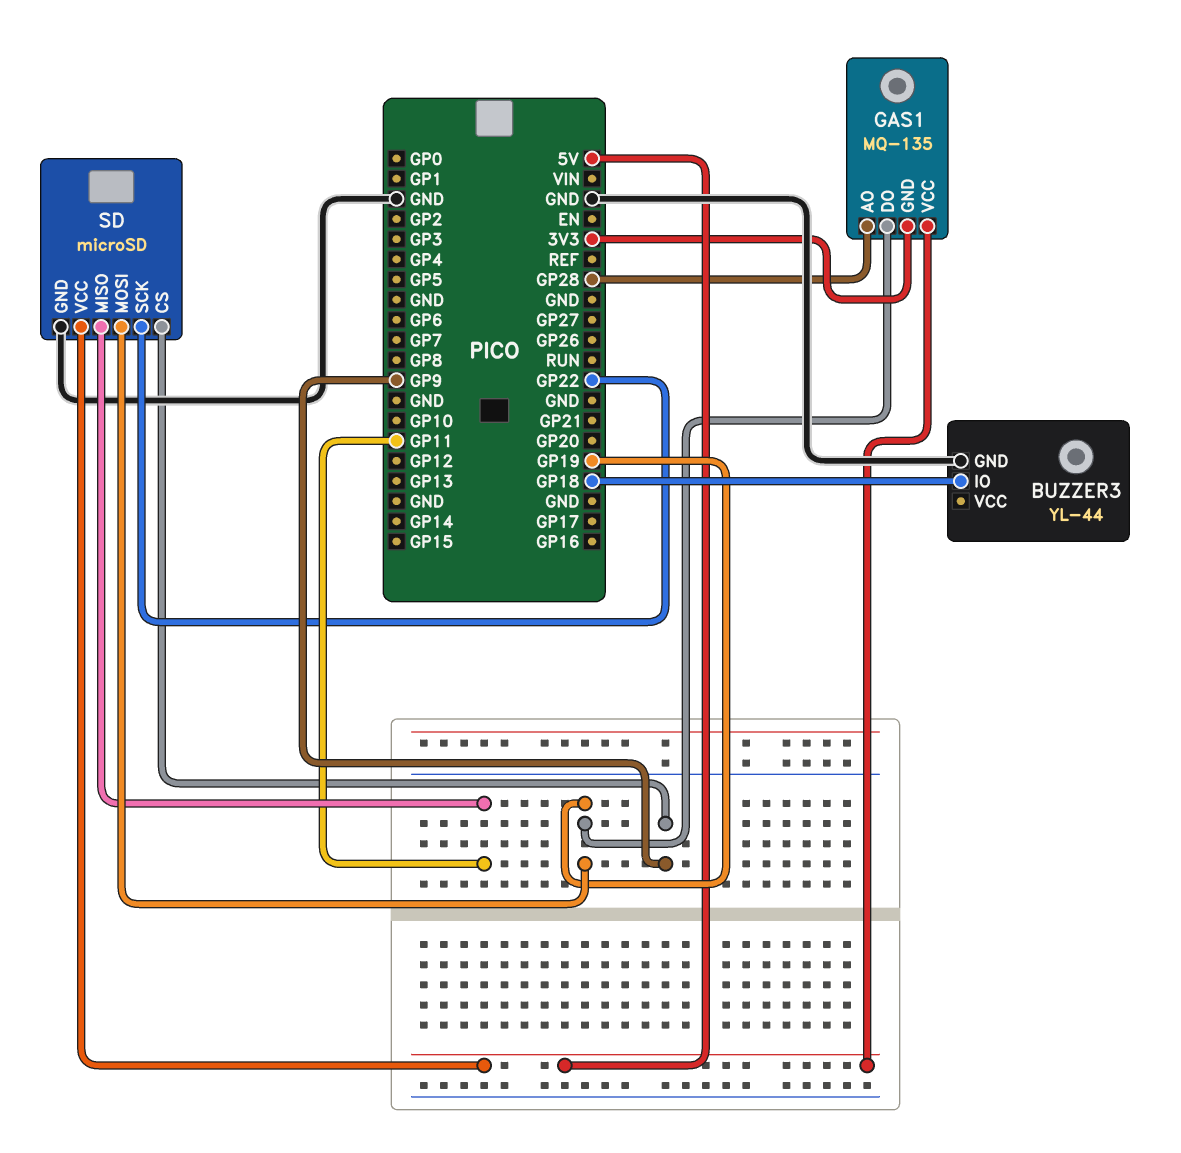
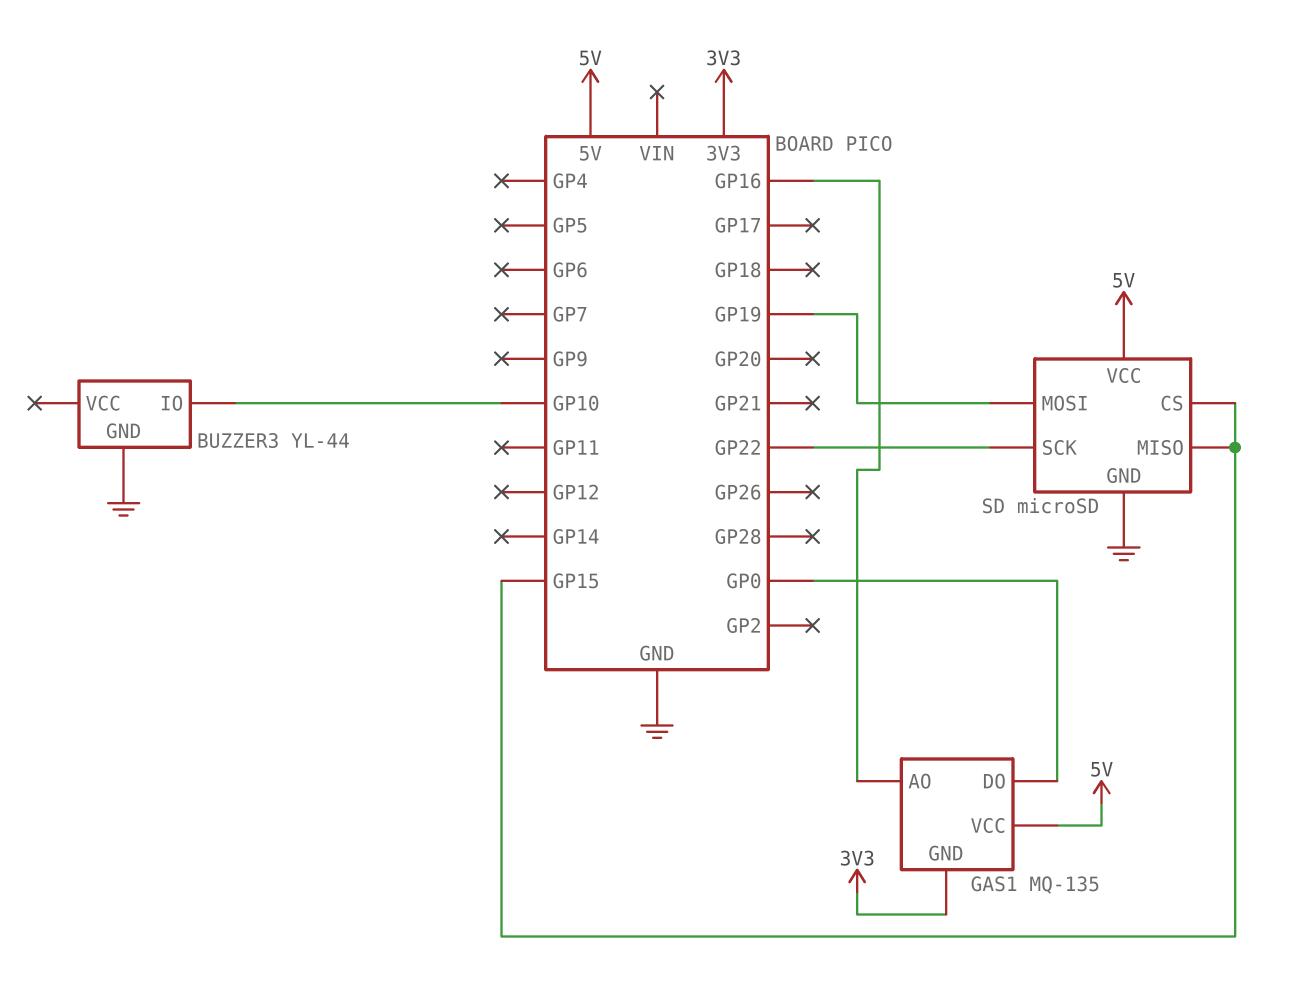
BUZZER3 pin IO: GP18 -> GP10
GAS1 pin AO: GP28 -> GP16
GAS1 pin DO: GP19 -> GP0
SD pin CS: GP9 -> GP15
SD pin MISO: GP11 -> GP15

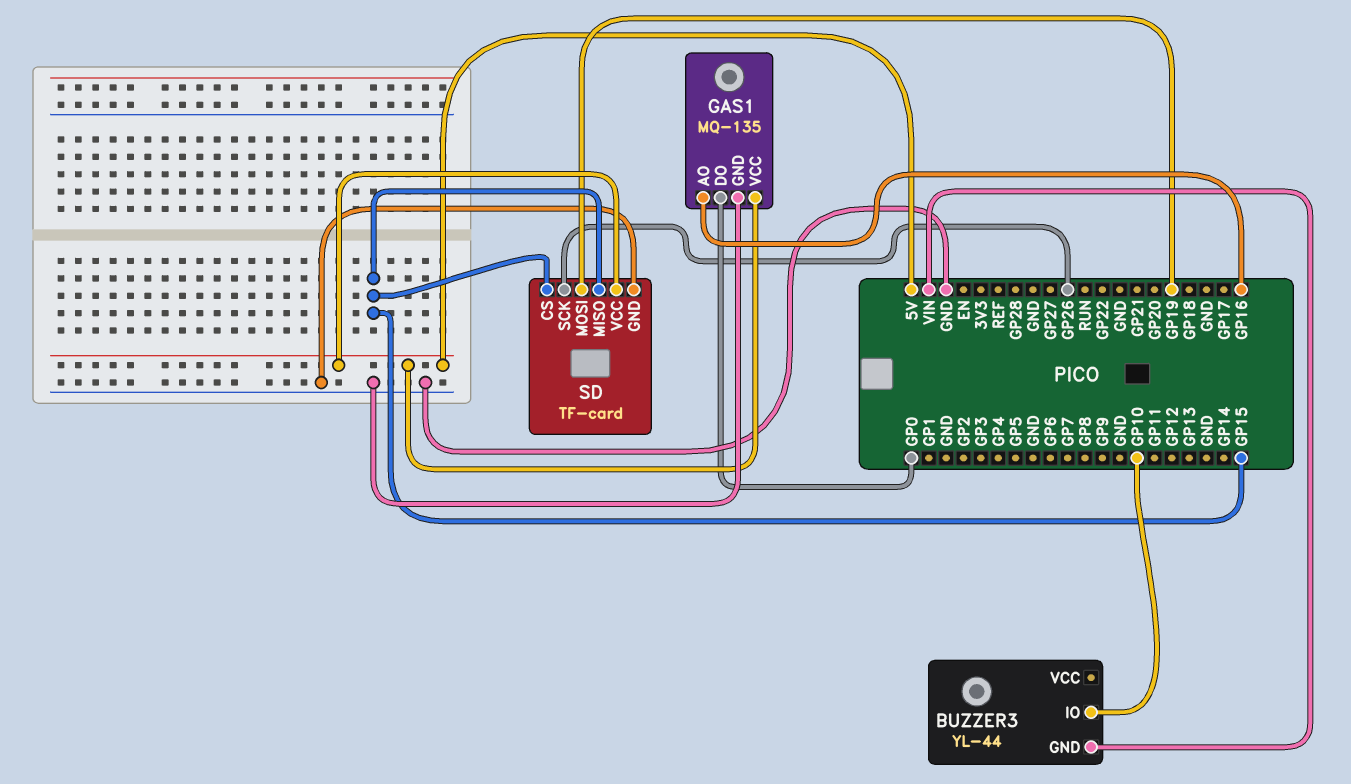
BUZZER3 pin GND: GND -> VIN
GAS1 pin GND: 3V3 -> GND
SD: microSD -> TF-card
SD pin SCK: GP22 -> GP26

